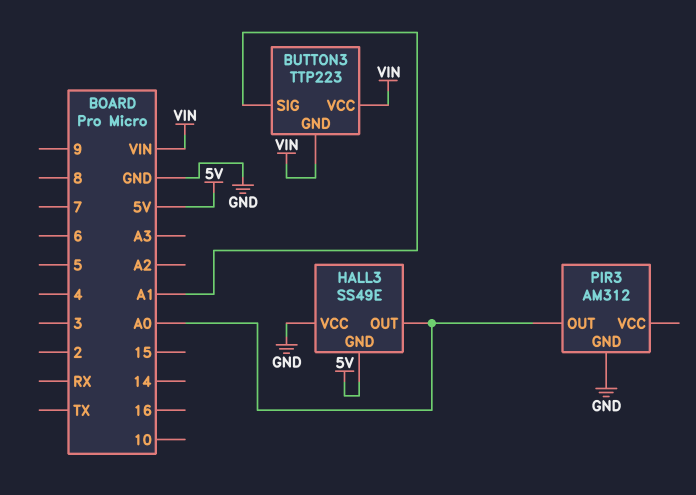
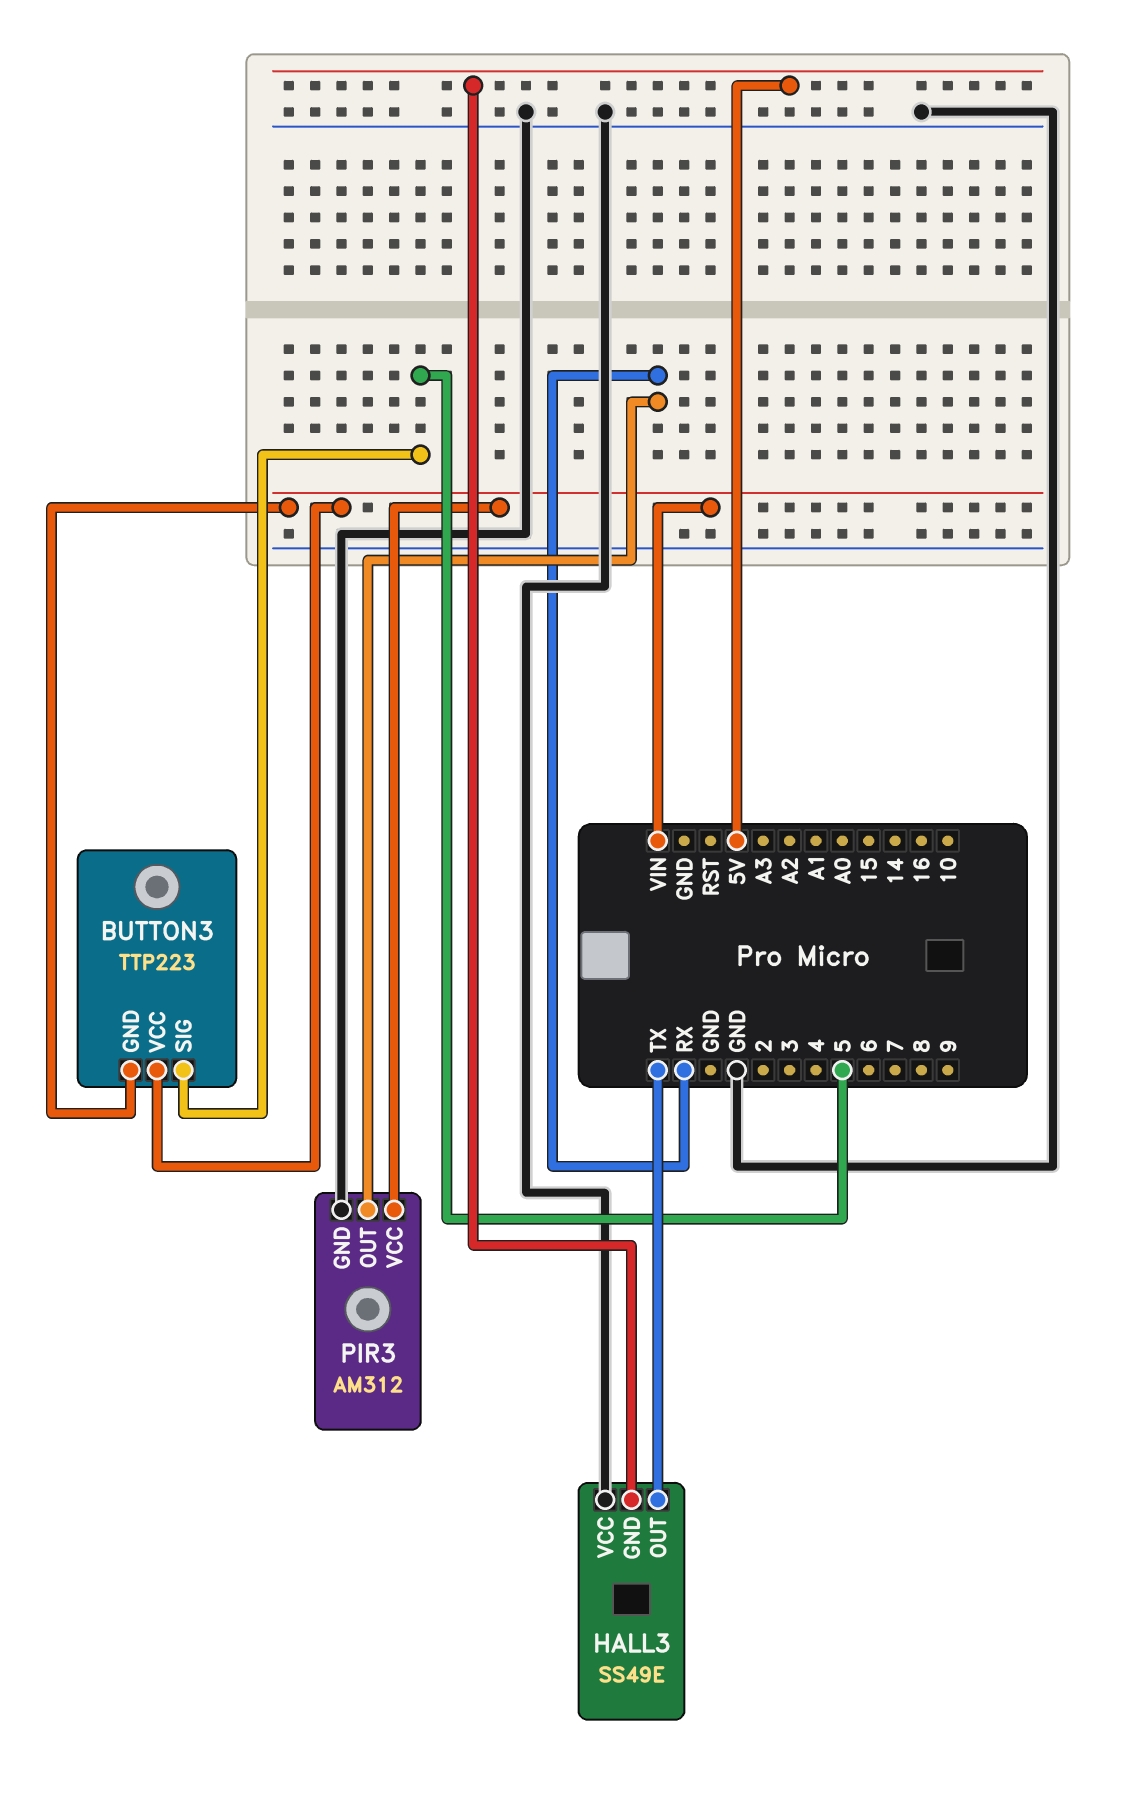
BUTTON3 pin SIG: A1 -> 5
HALL3 pin OUT: A0 -> TX
PIR3 pin OUT: A0 -> RX
PIR3 pin VCC: none -> VIN

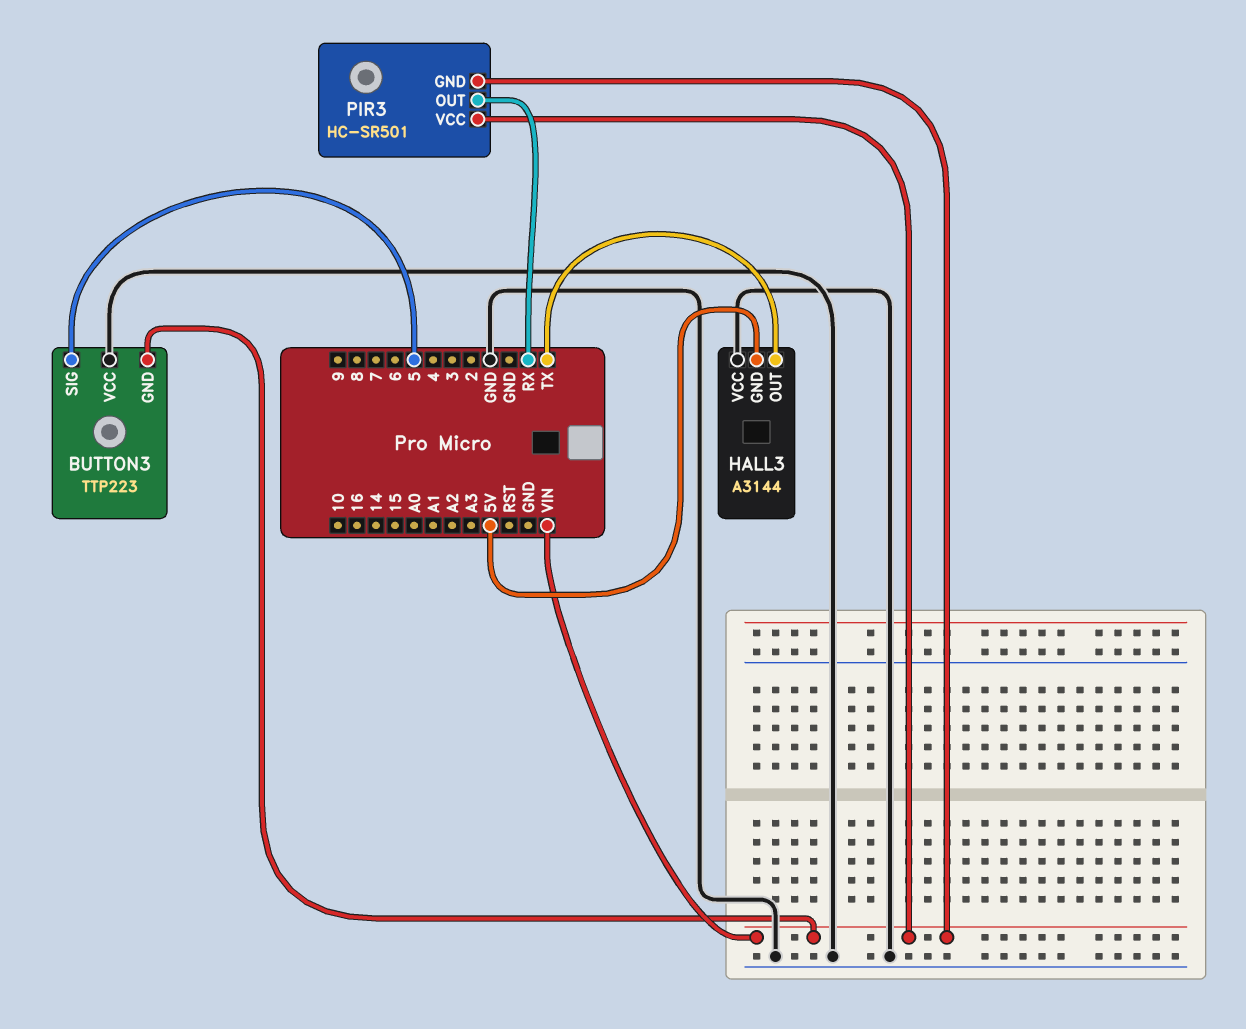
BUTTON3 pin VCC: VIN -> GND
HALL3: SS49E -> A3144
PIR3: AM312 -> HC-SR501
PIR3 pin GND: GND -> VIN

